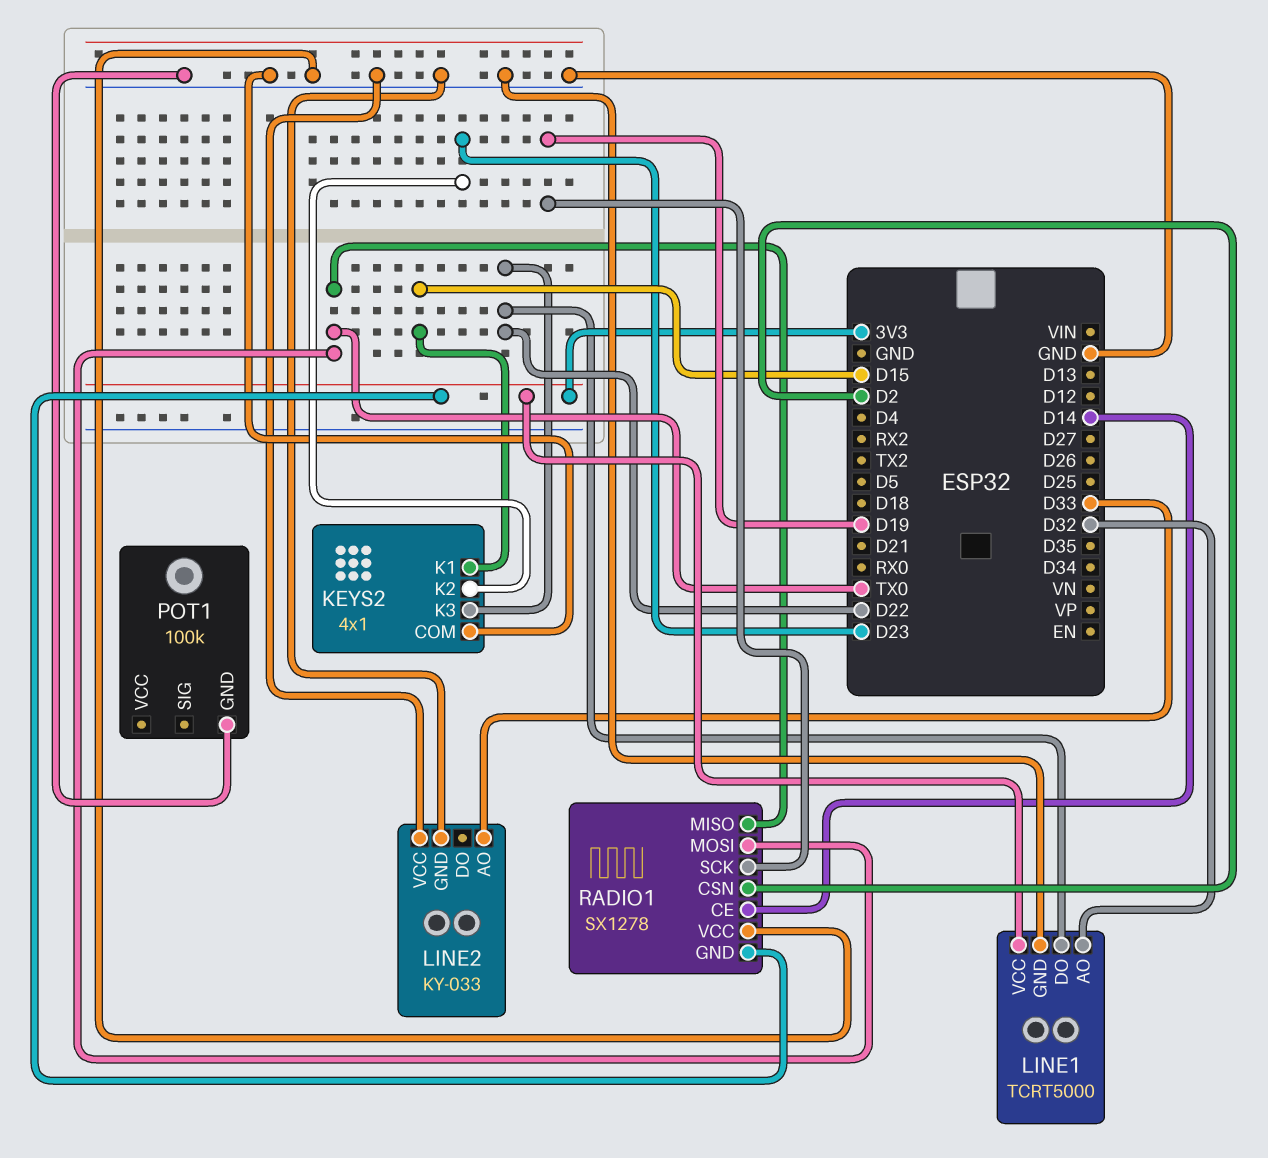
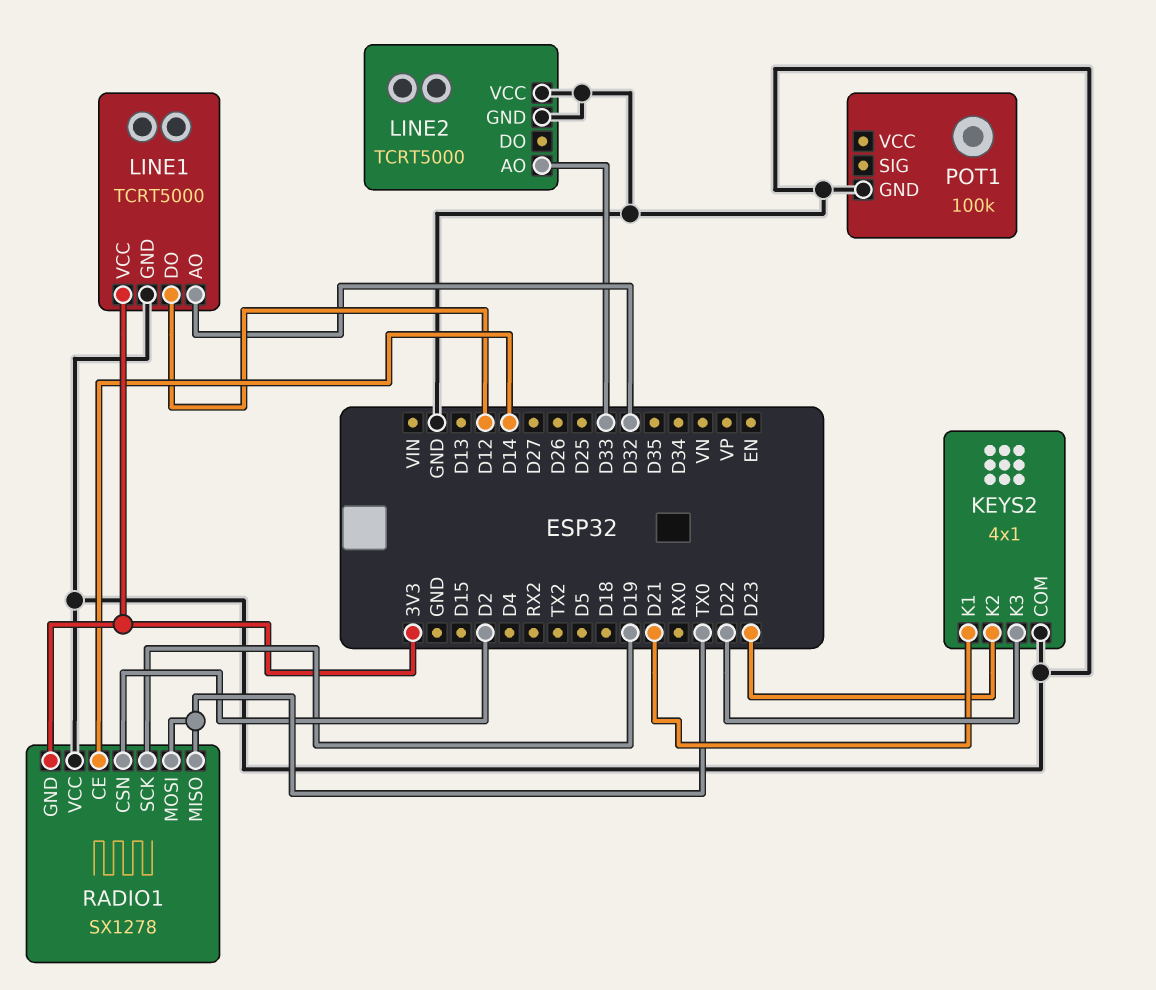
KEYS2 pin K1: D15 -> D21
LINE1 pin DO: D22 -> D12
LINE2: KY-033 -> TCRT5000

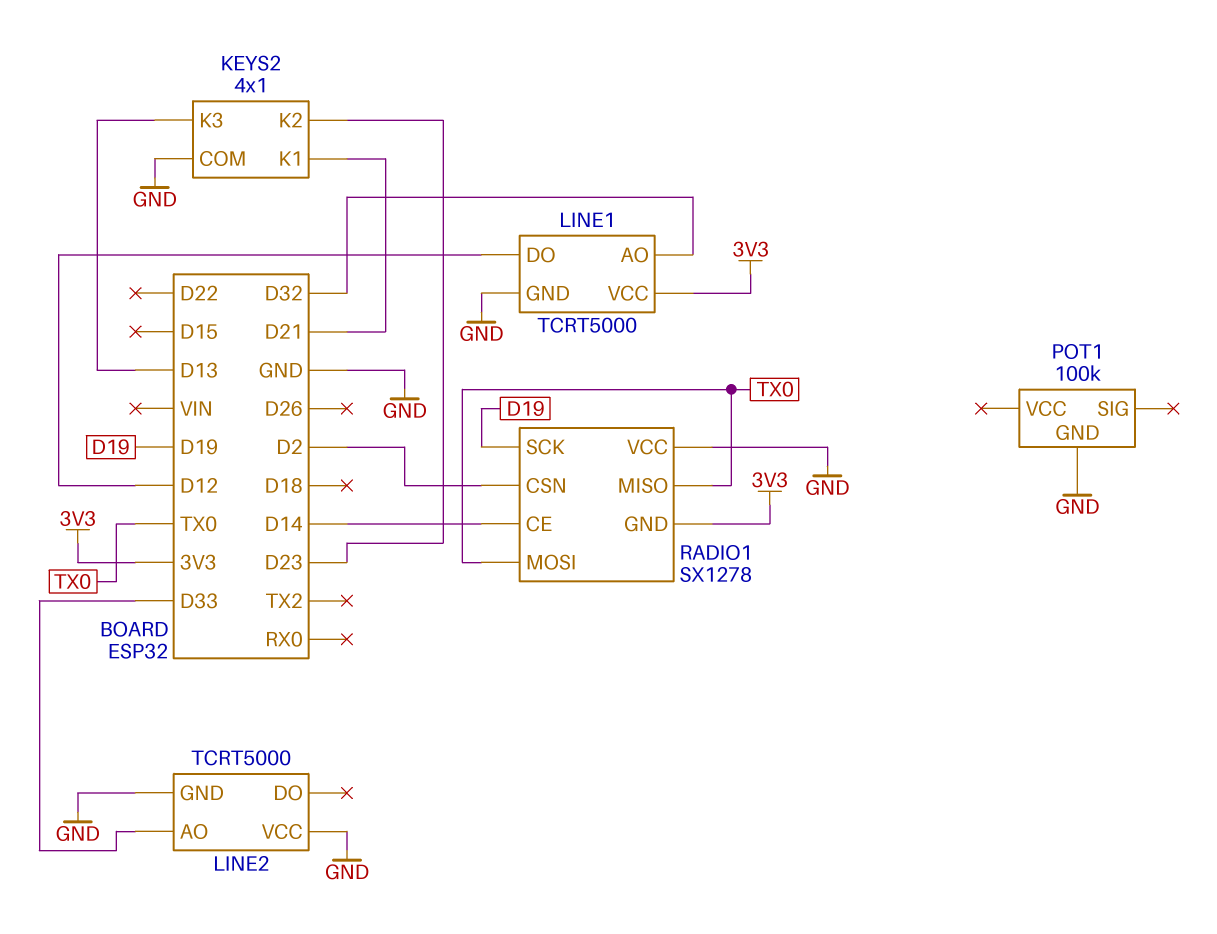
KEYS2 pin K3: D22 -> D13

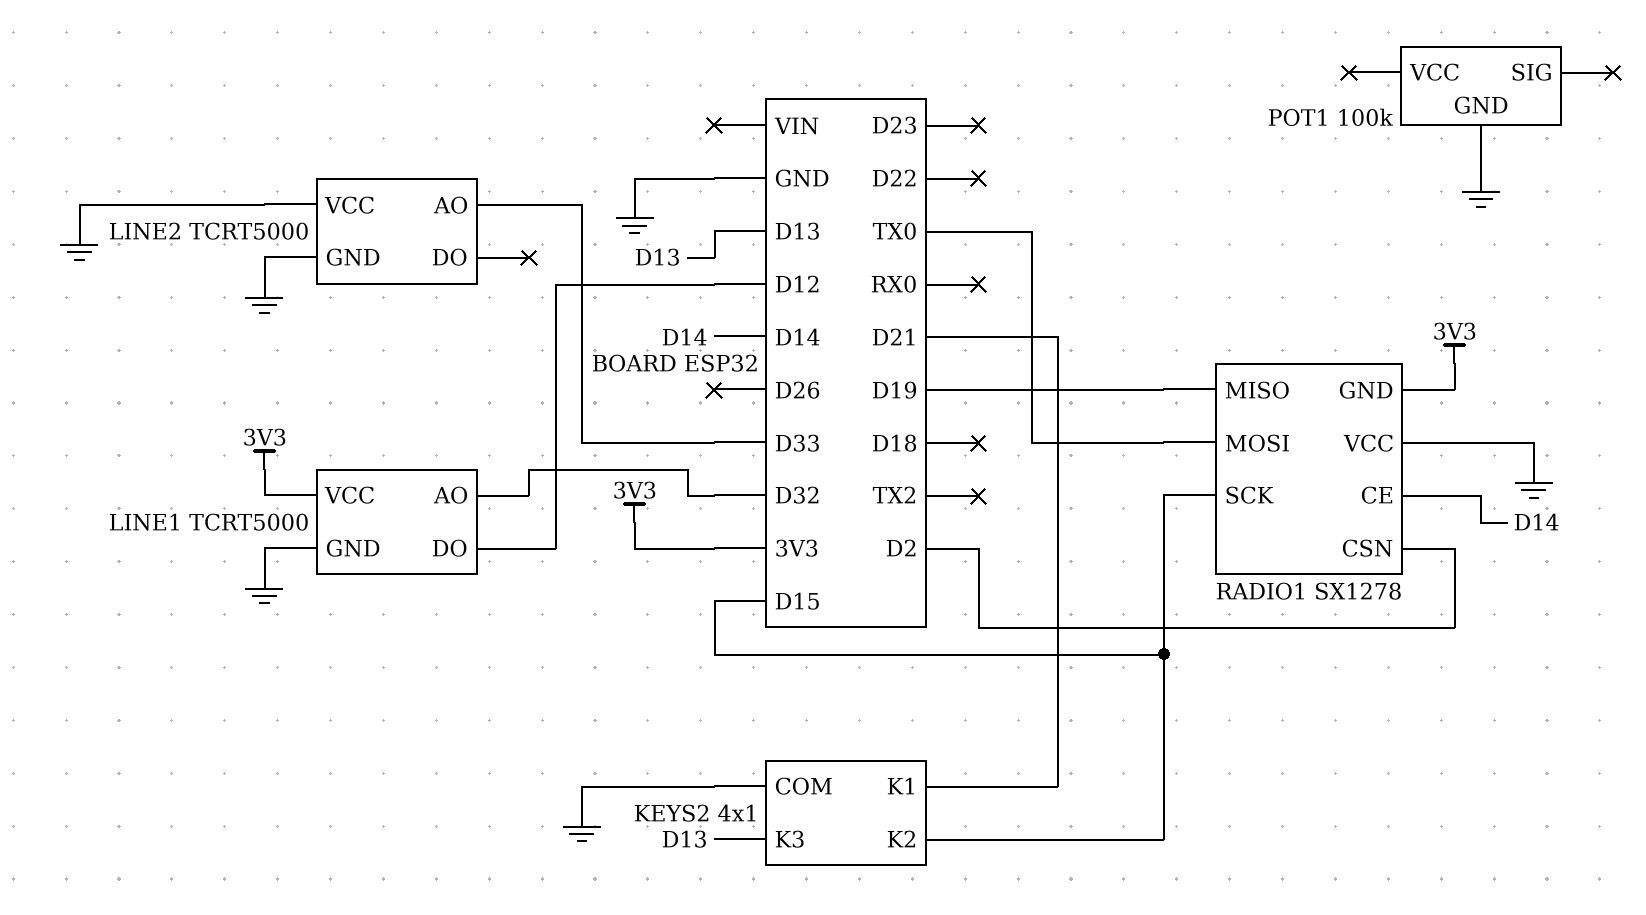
KEYS2 pin K2: D23 -> D15
RADIO1 pin MISO: TX0 -> D19
RADIO1 pin SCK: D19 -> D15

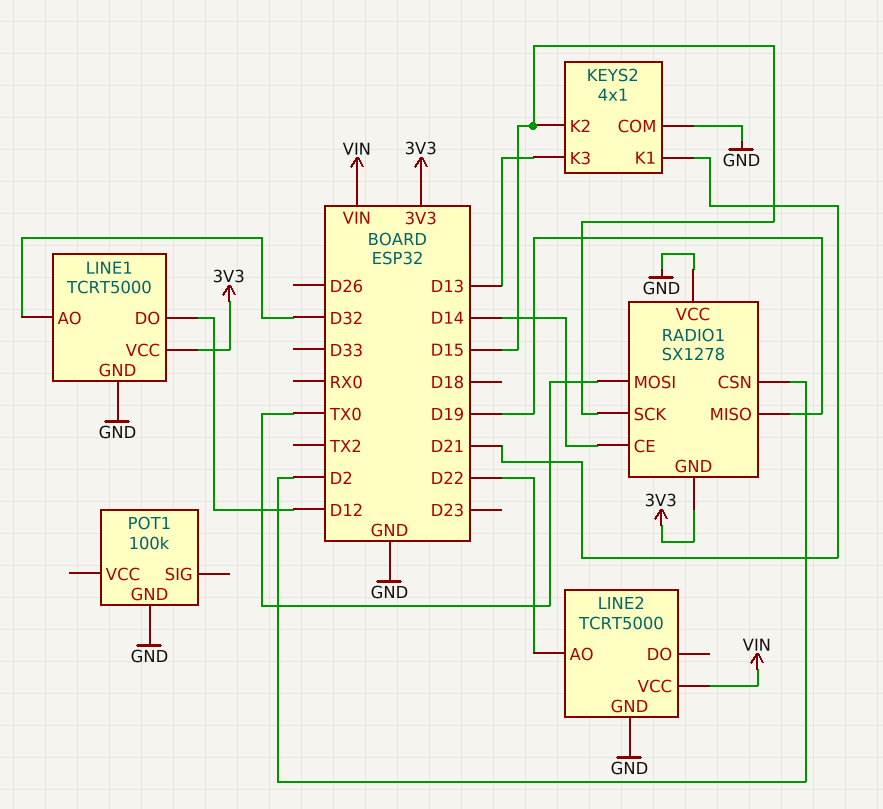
LINE2 pin AO: D33 -> D22
LINE2 pin VCC: GND -> VIN

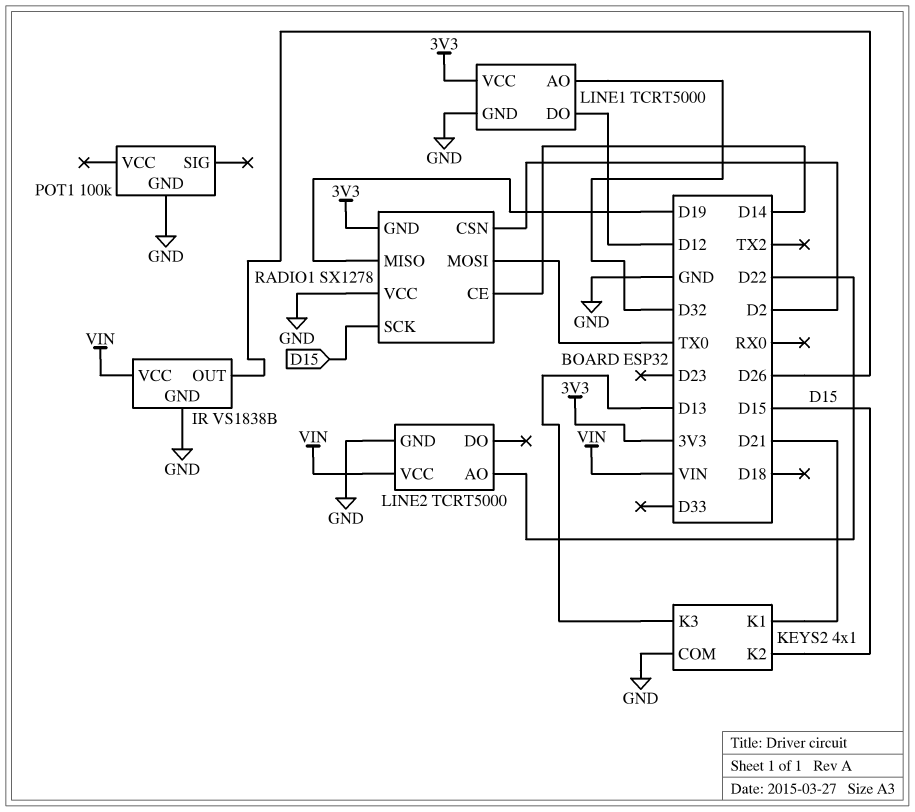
IR: none -> VS1838B
IR pin GND: none -> GND
IR pin OUT: none -> D26
IR pin VCC: none -> VIN

